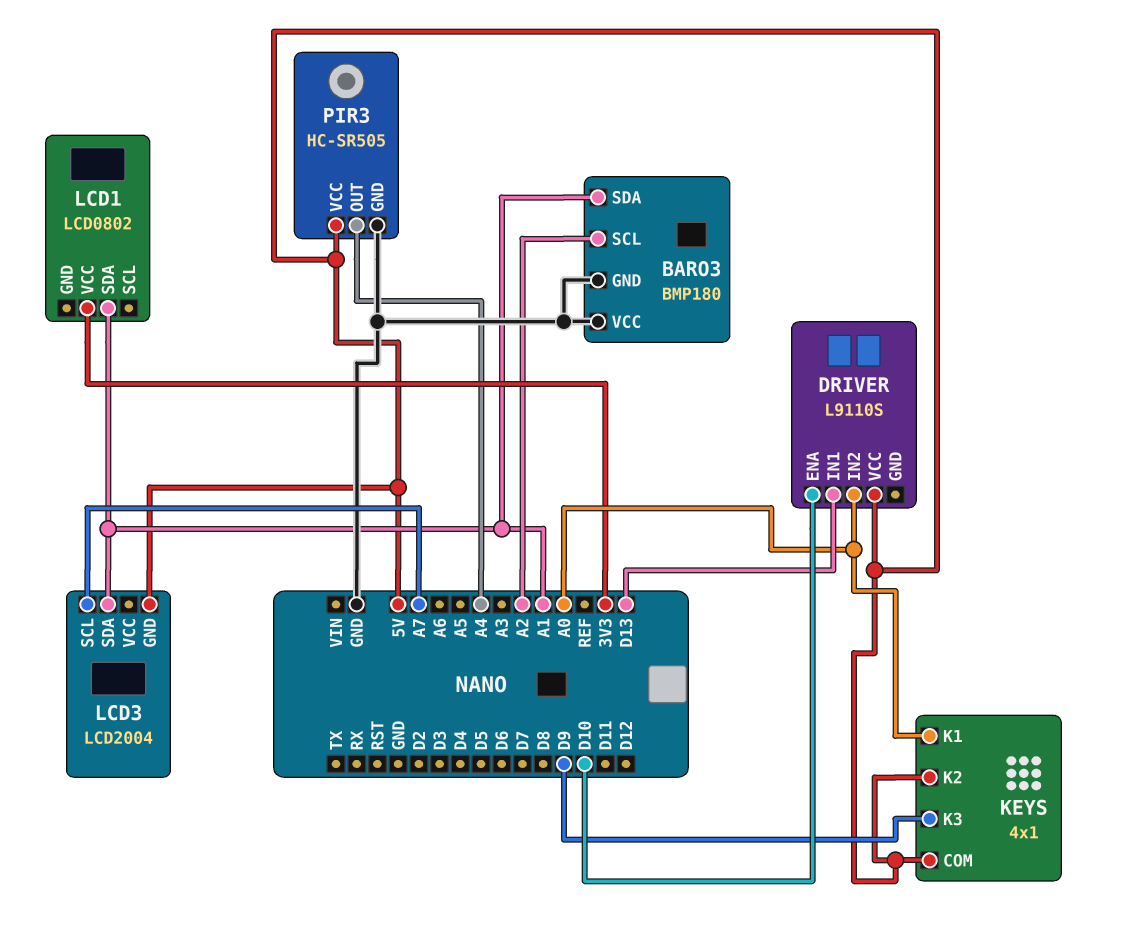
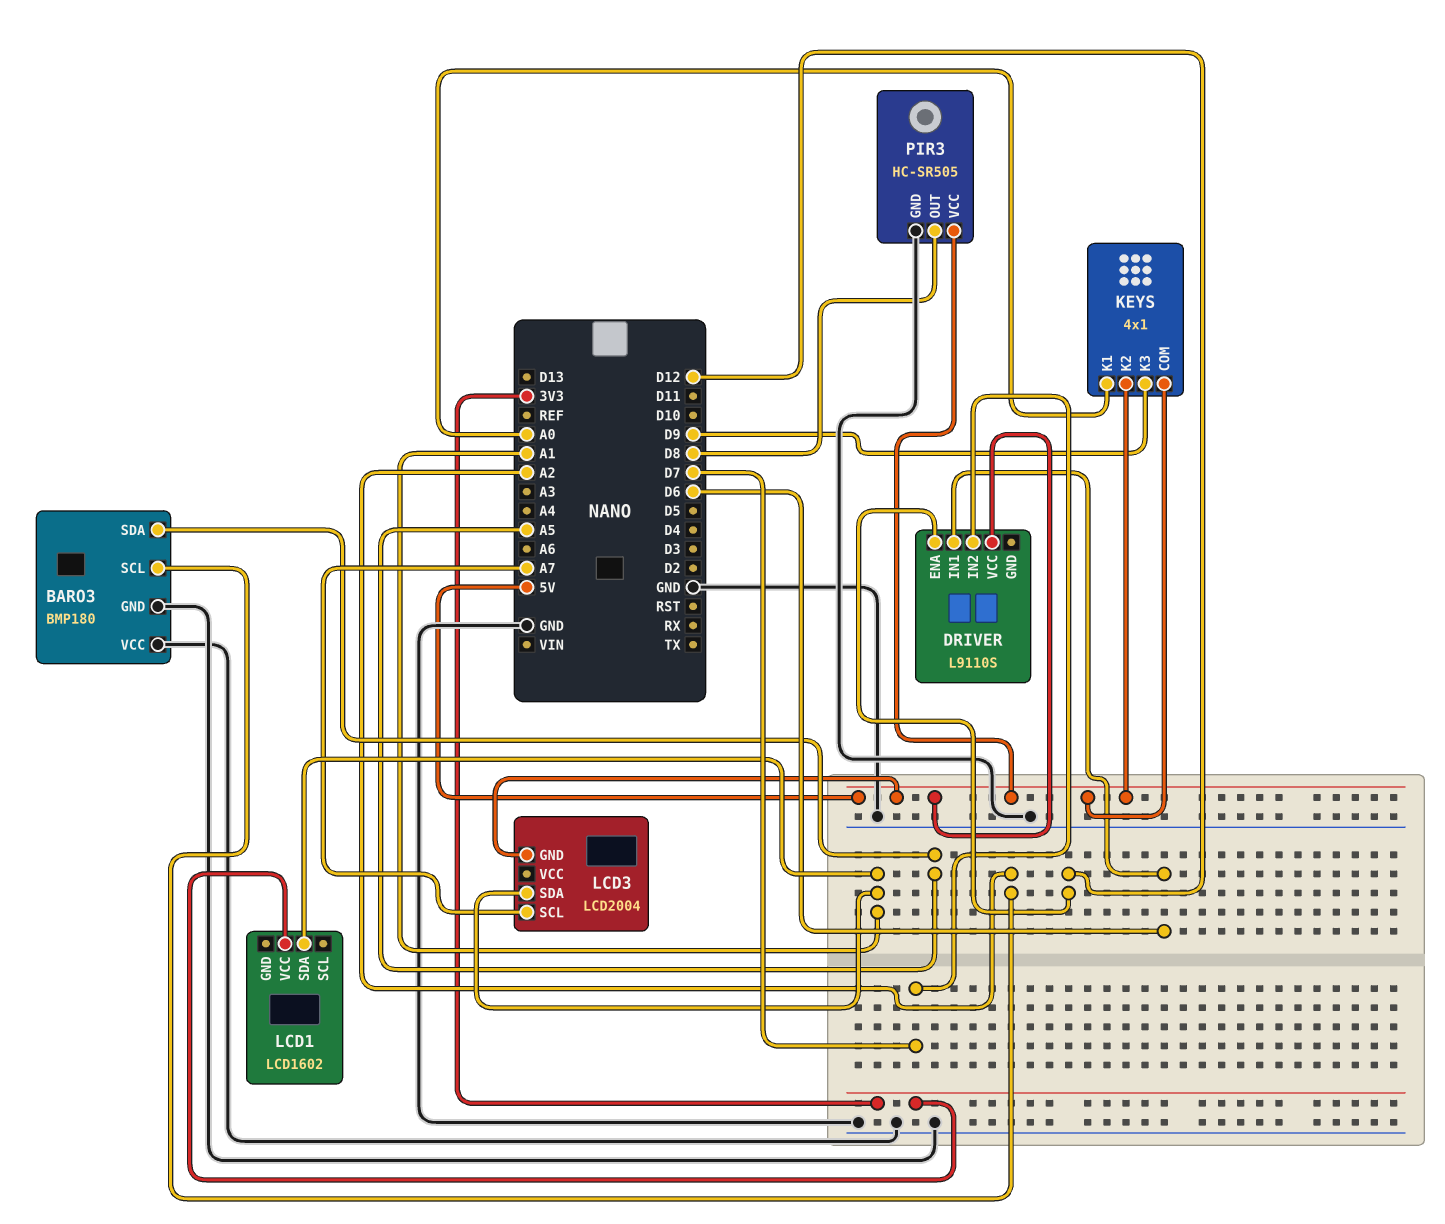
BARO3 pin SDA: A1 -> A5
DRIVER pin ENA: D10 -> D12
DRIVER pin IN1: D13 -> D6
DRIVER pin IN2: A0 -> D7
LCD1: LCD0802 -> LCD1602
PIR3 pin OUT: A4 -> D8

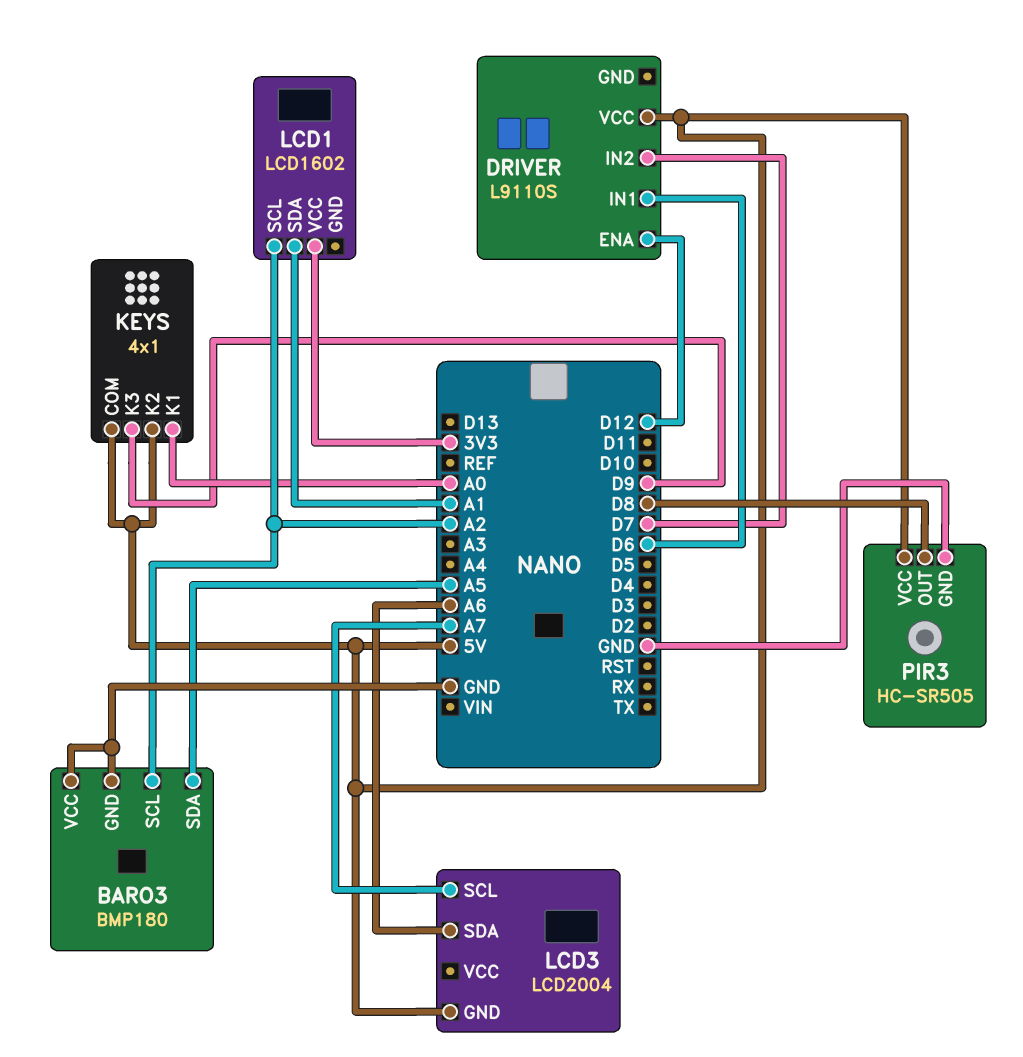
LCD1 pin SCL: none -> A2
LCD3 pin SDA: A1 -> A6

